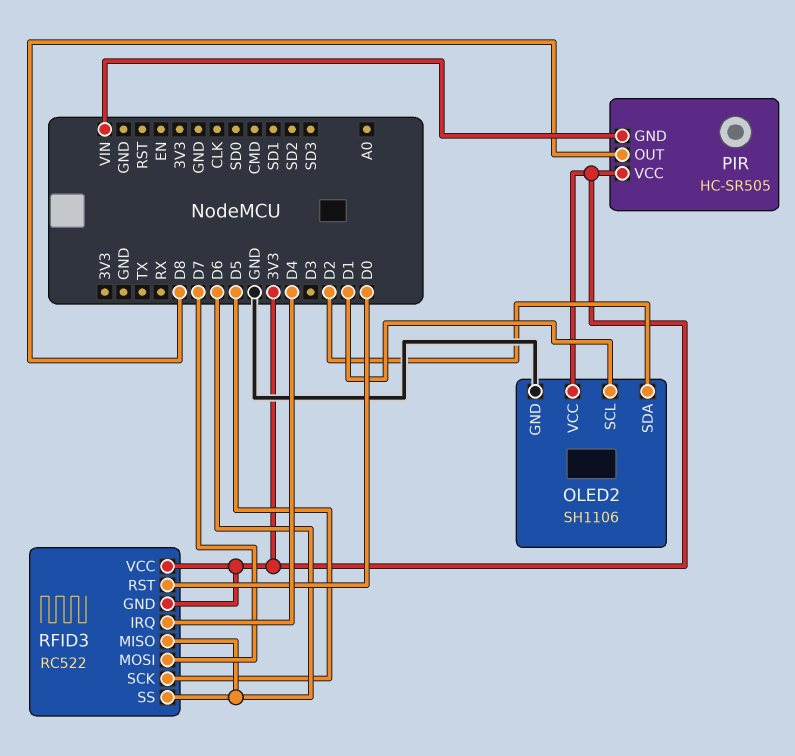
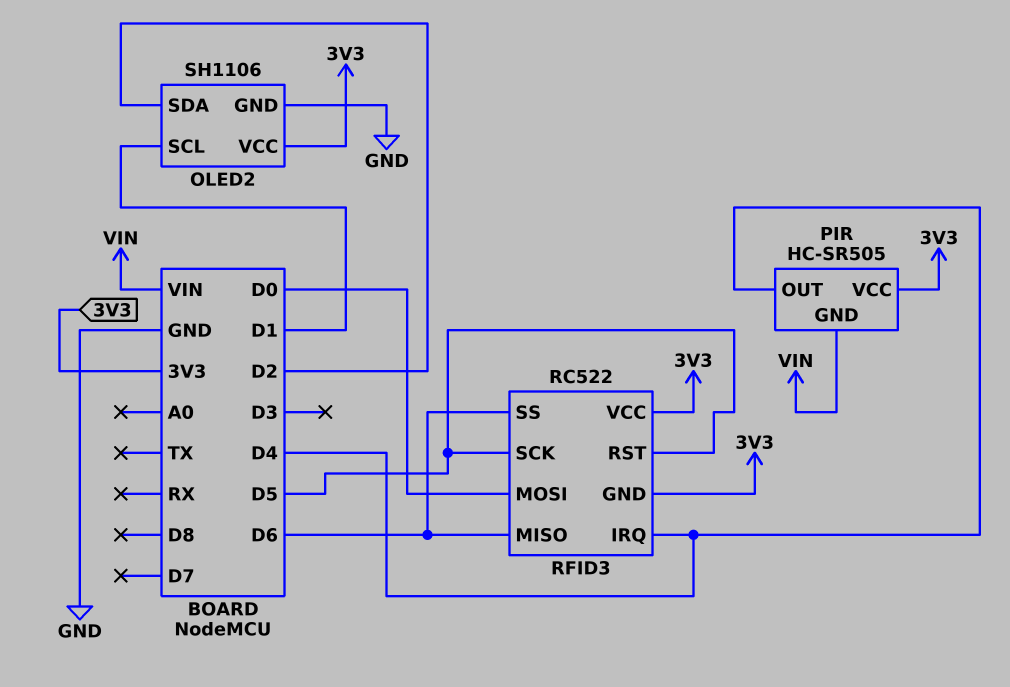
PIR pin OUT: D8 -> D4
RFID3 pin MOSI: D7 -> D0
RFID3 pin RST: D0 -> D5

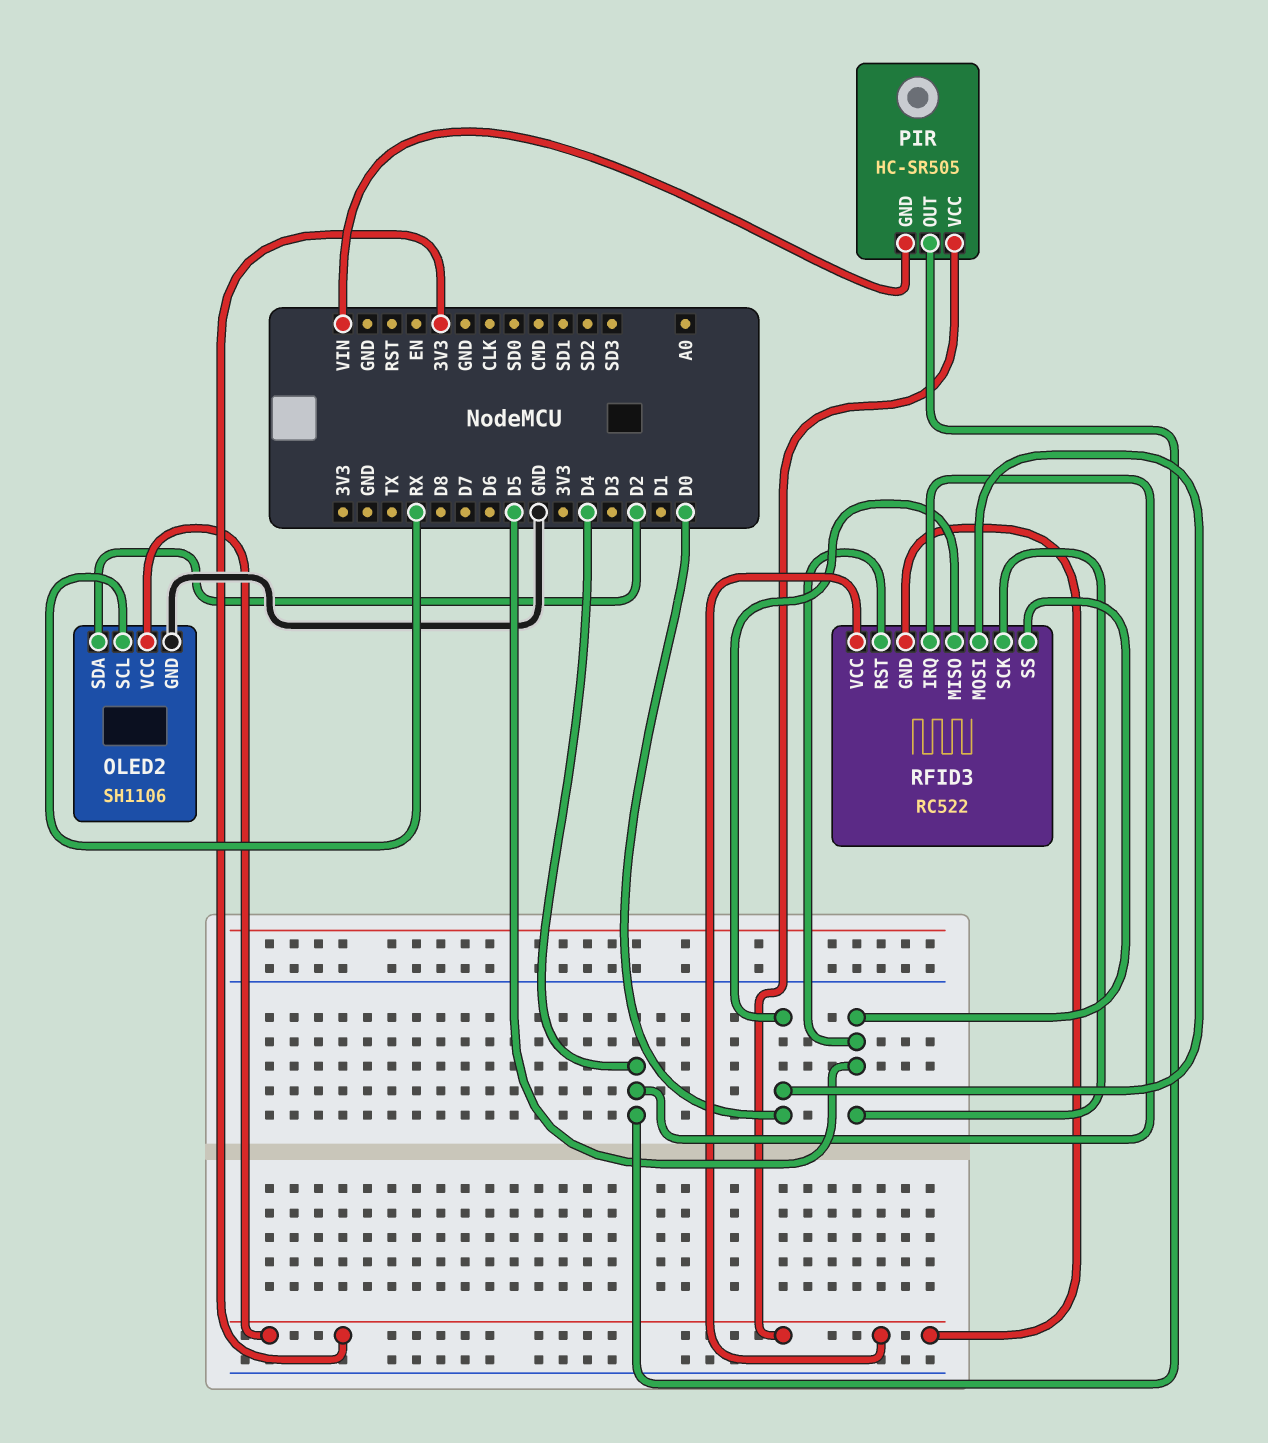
OLED2 pin SCL: D1 -> RX
RFID3 pin MISO: D6 -> D0
RFID3 pin SS: D6 -> D5

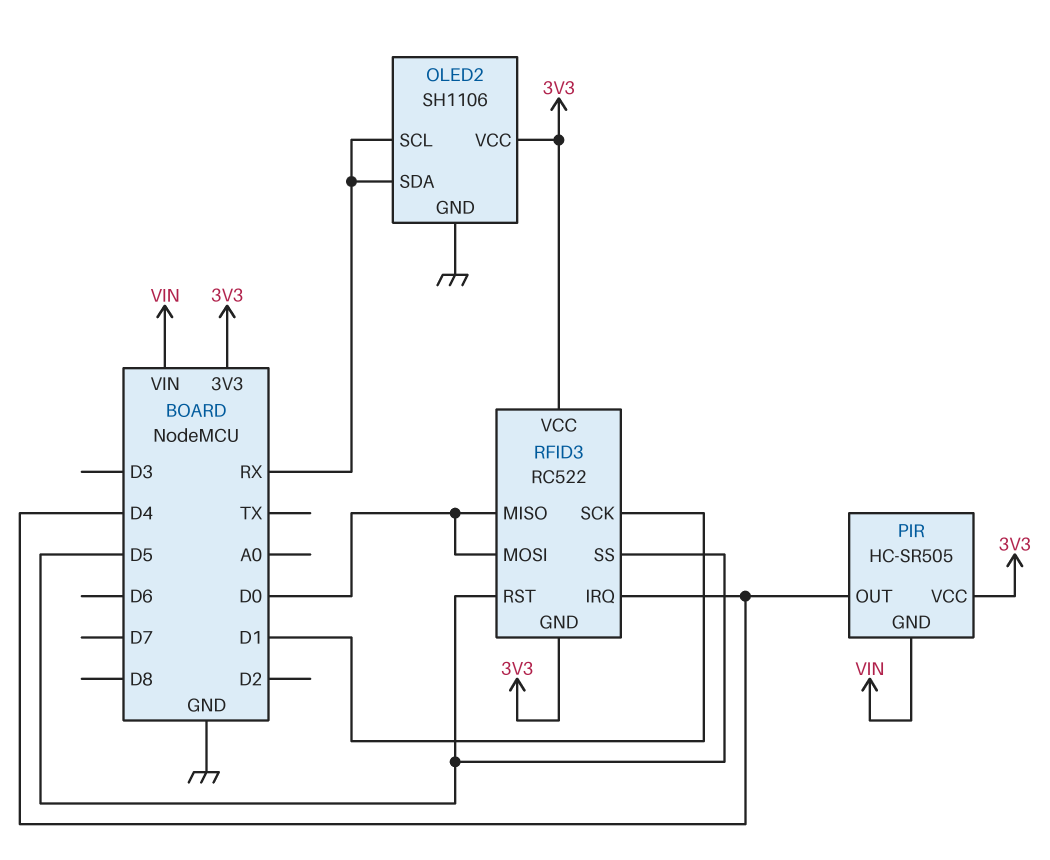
OLED2 pin SDA: D2 -> RX
RFID3 pin SCK: D5 -> D1

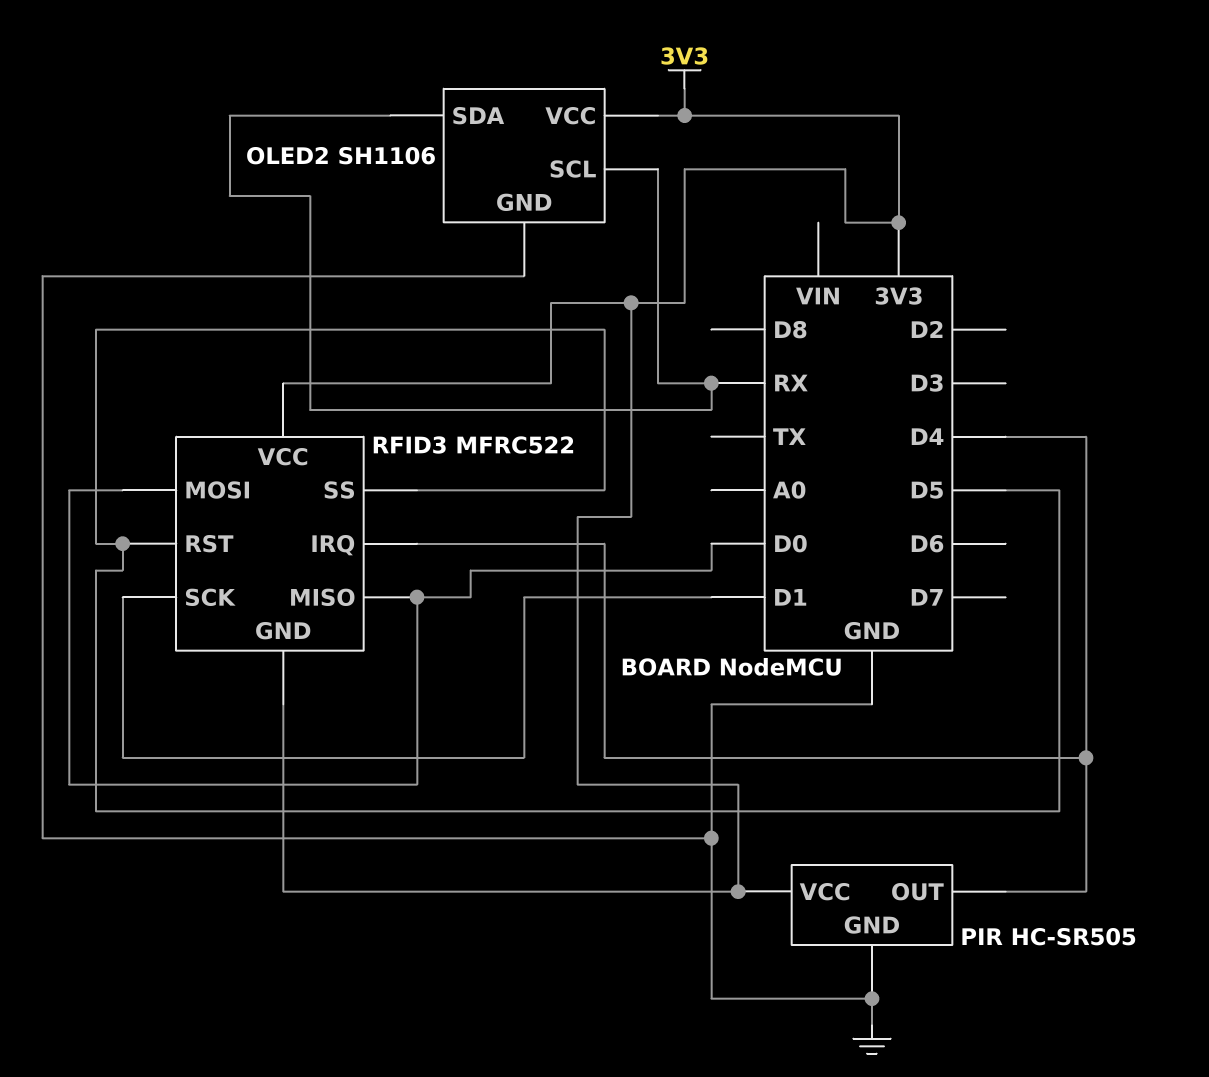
PIR pin GND: VIN -> GND
RFID3: RC522 -> MFRC522

